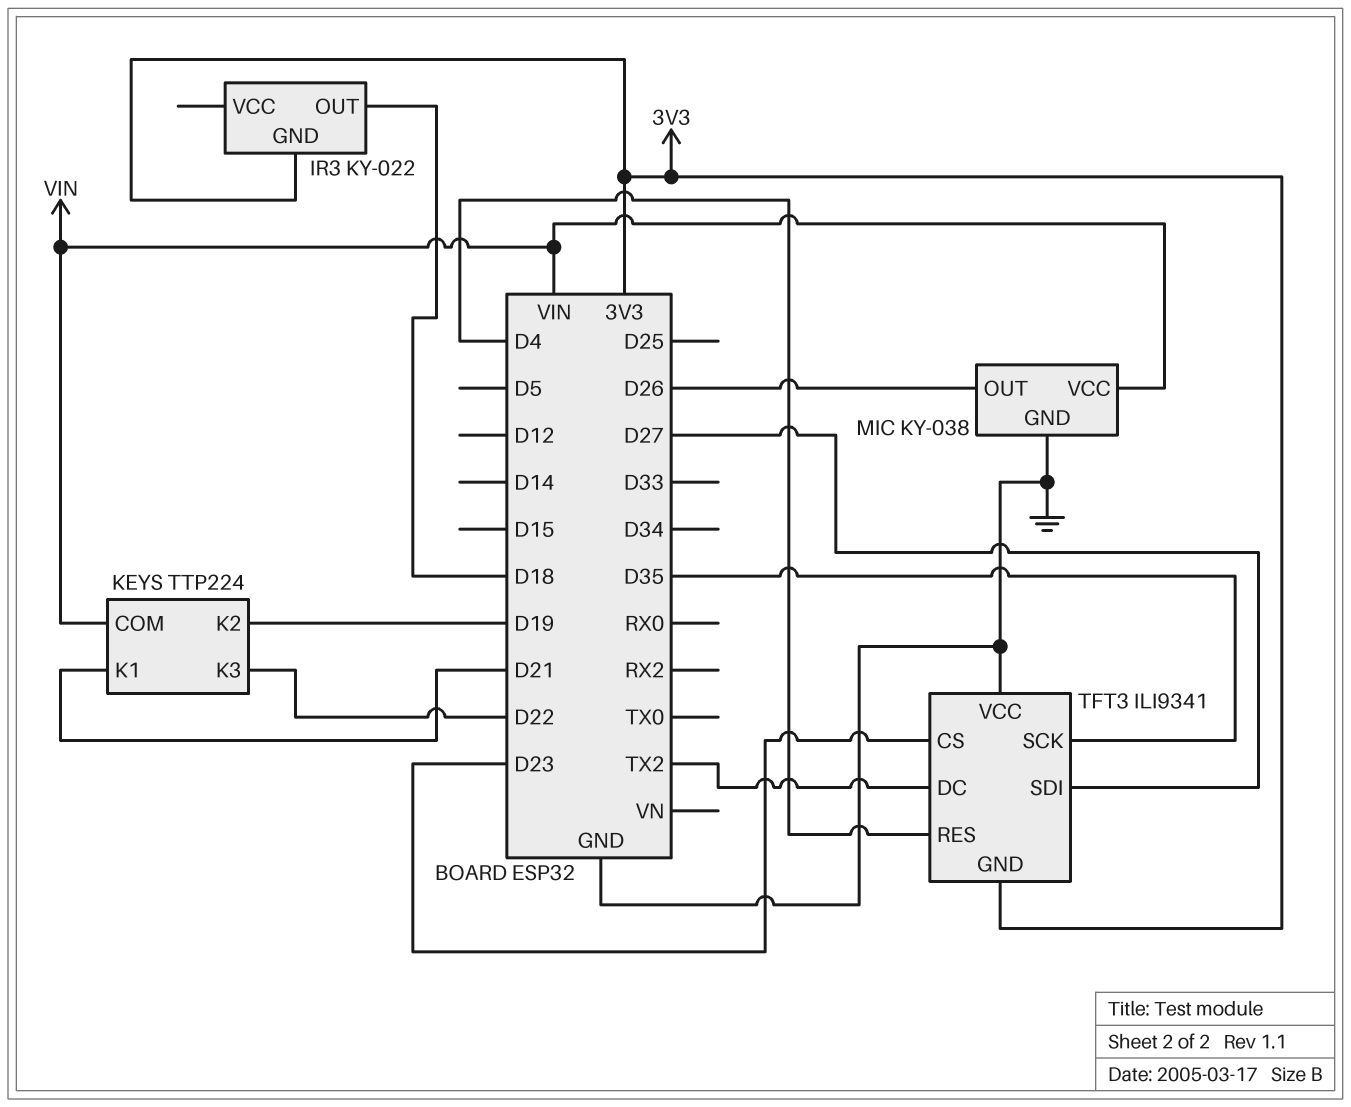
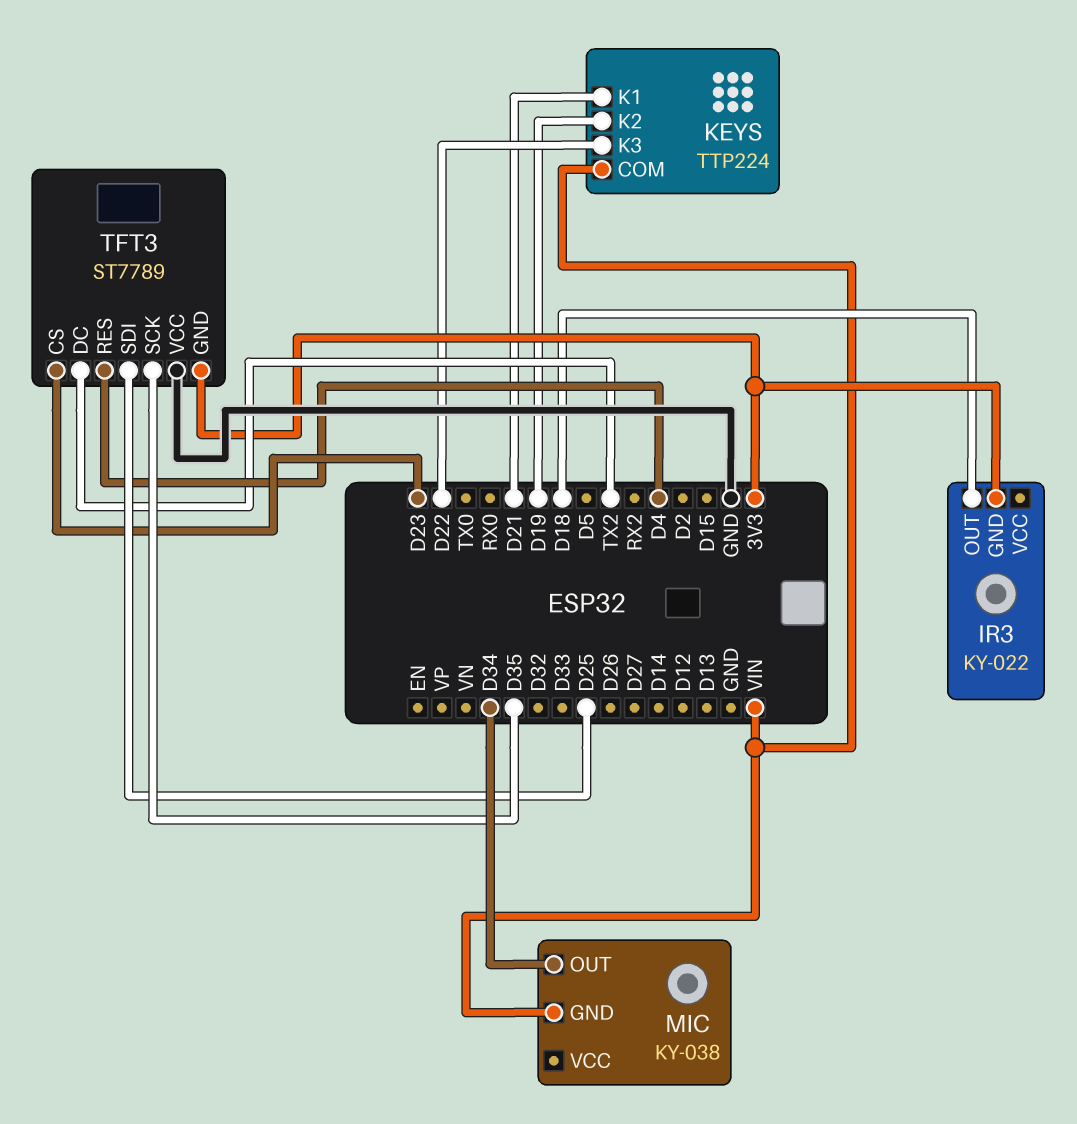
MIC pin GND: GND -> VIN
MIC pin OUT: D26 -> D34
MIC pin VCC: VIN -> none
TFT3: ILI9341 -> ST7789
TFT3 pin SDI: D27 -> D25

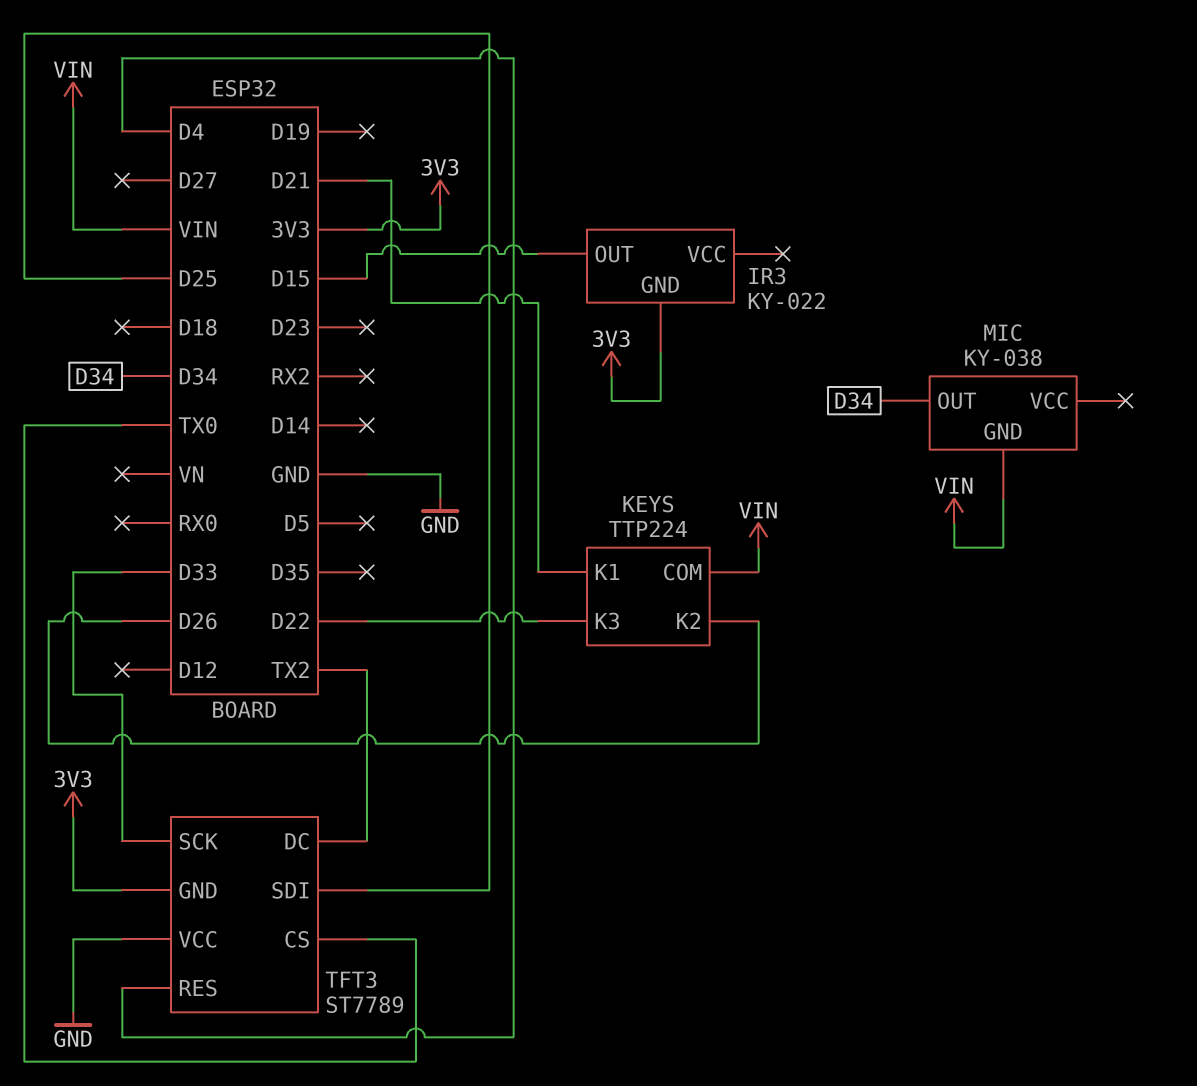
IR3 pin OUT: D18 -> D15
KEYS pin K2: D19 -> D26
TFT3 pin CS: D23 -> TX0
TFT3 pin SCK: D35 -> D33

